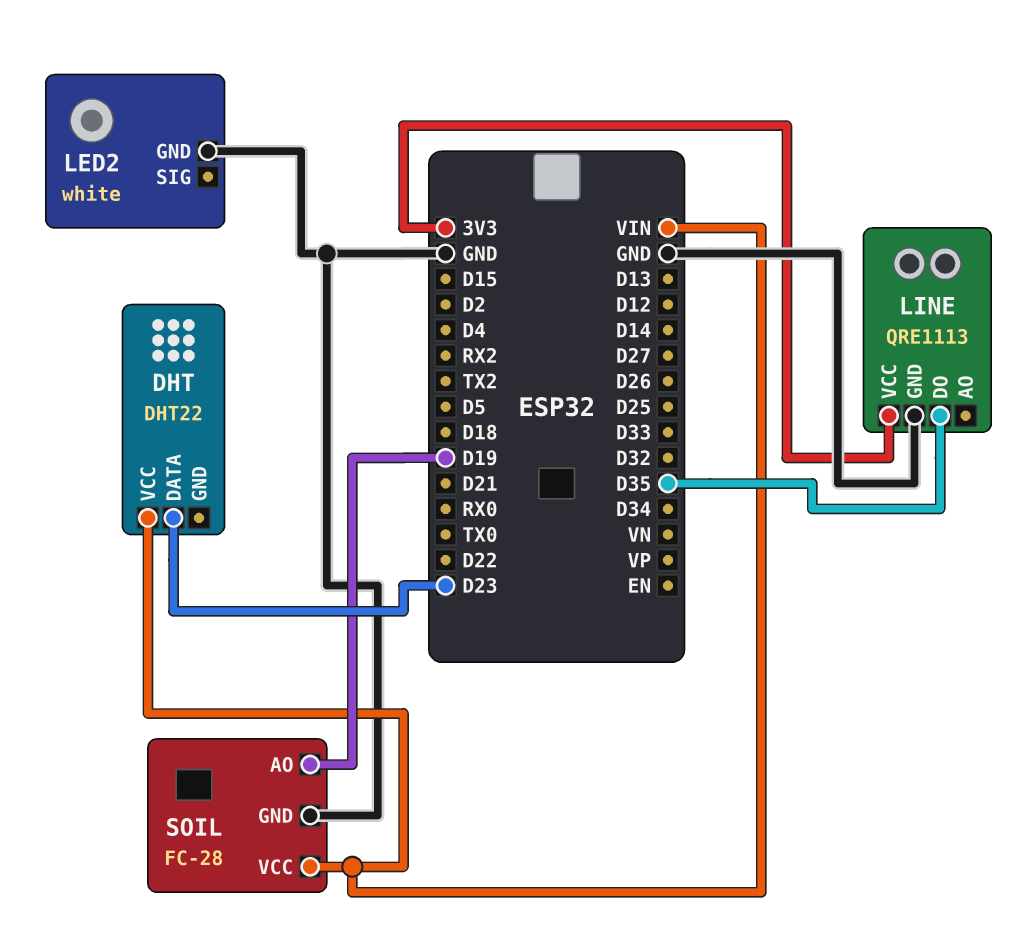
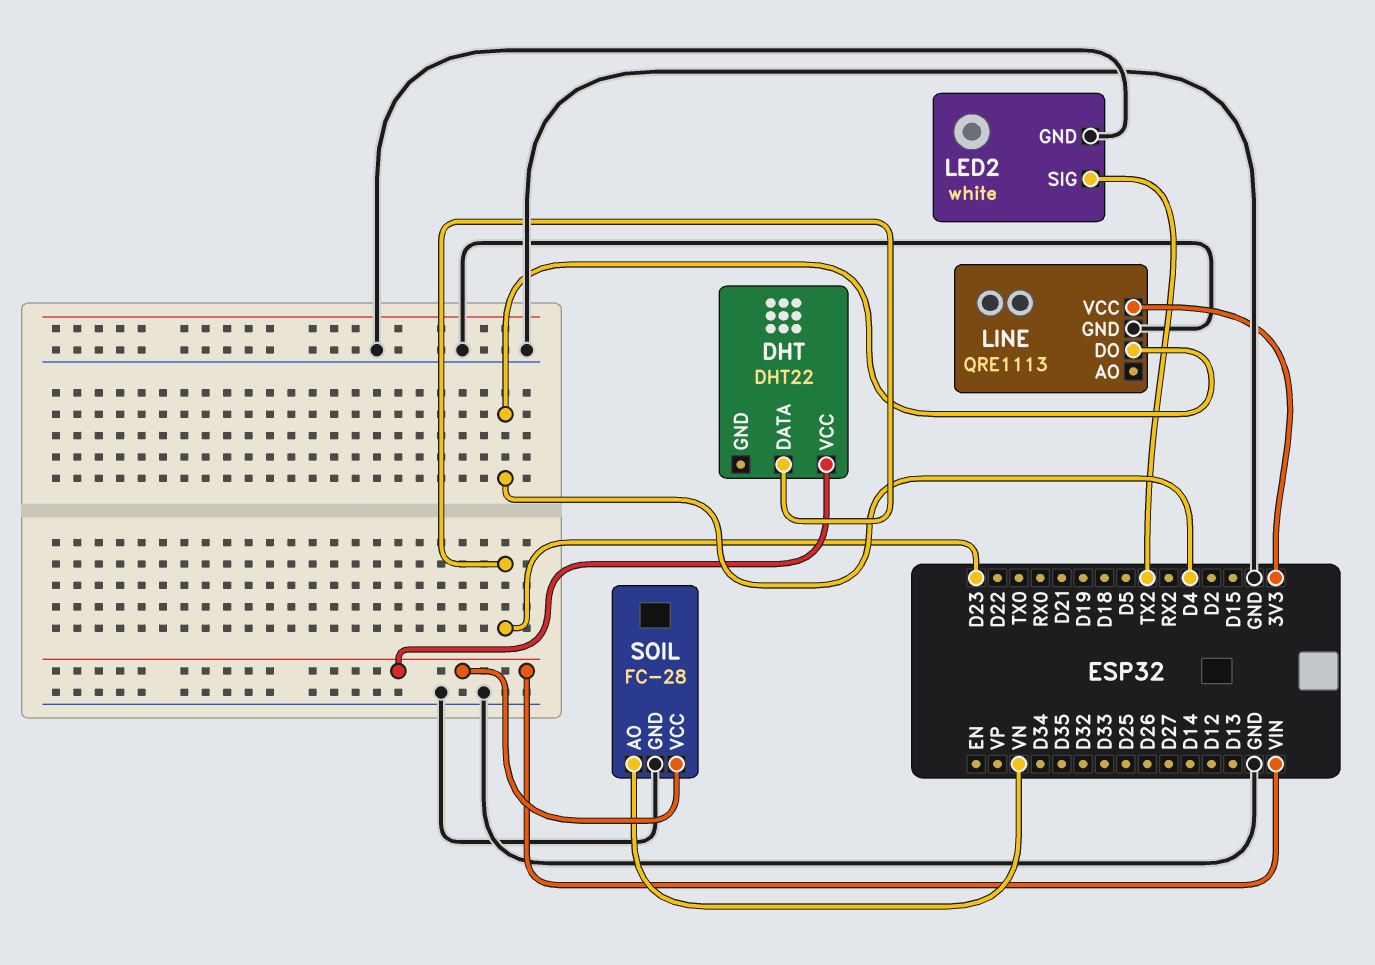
LED2 pin SIG: none -> TX2
LINE pin DO: D35 -> D4
SOIL pin AO: D19 -> VN

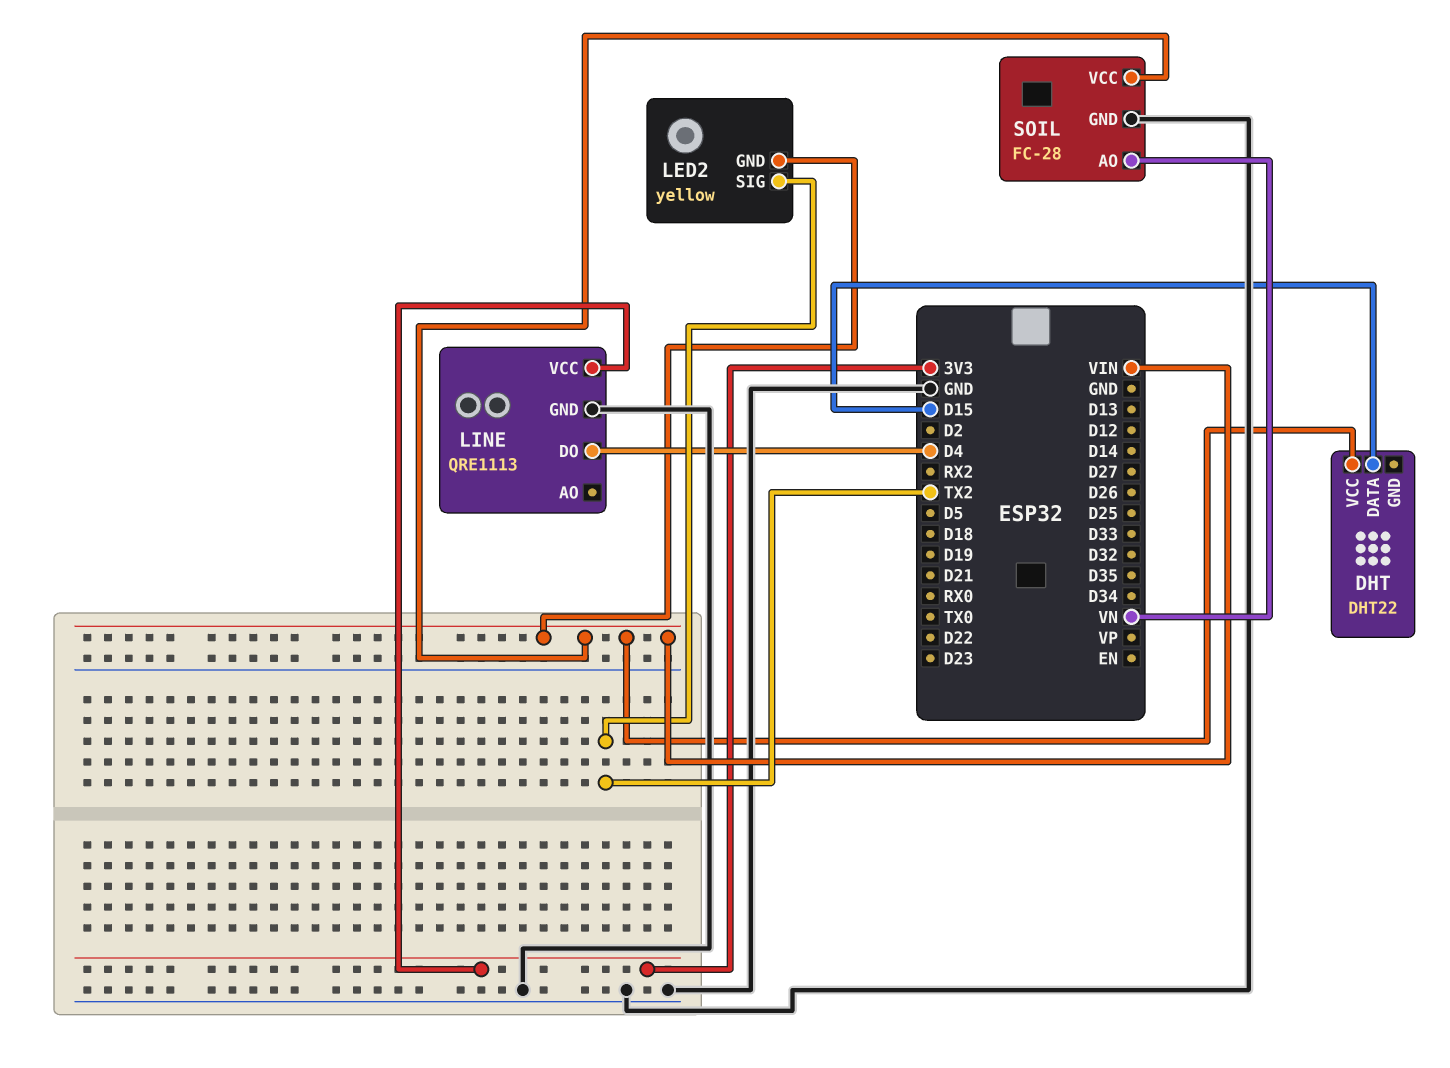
DHT pin DATA: D23 -> D15
LED2: white -> yellow
LED2 pin GND: GND -> VIN

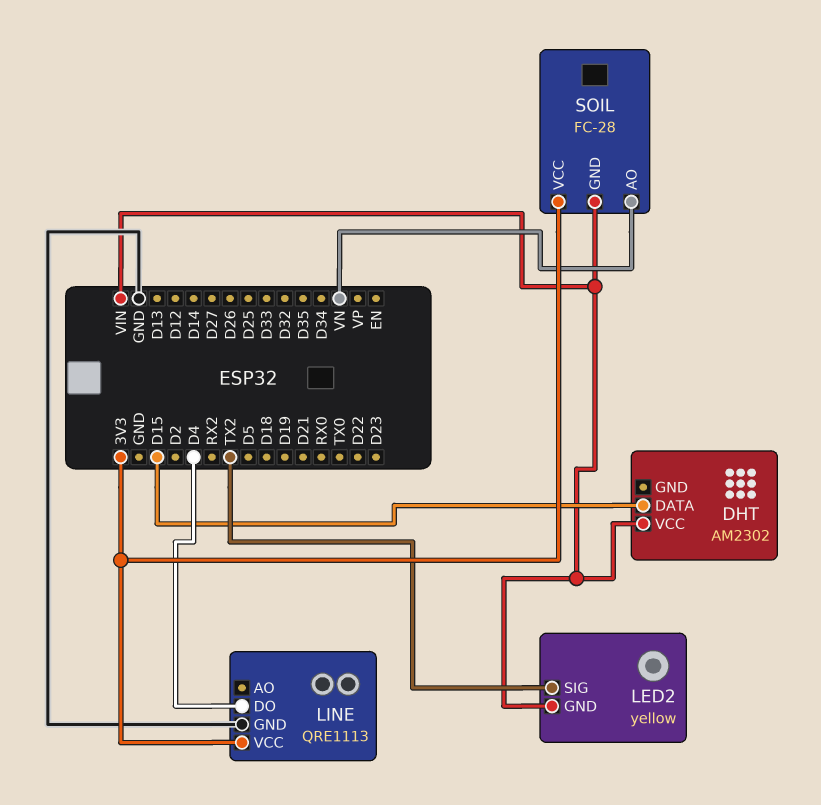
DHT: DHT22 -> AM2302
SOIL pin GND: GND -> VIN
SOIL pin VCC: VIN -> 3V3

